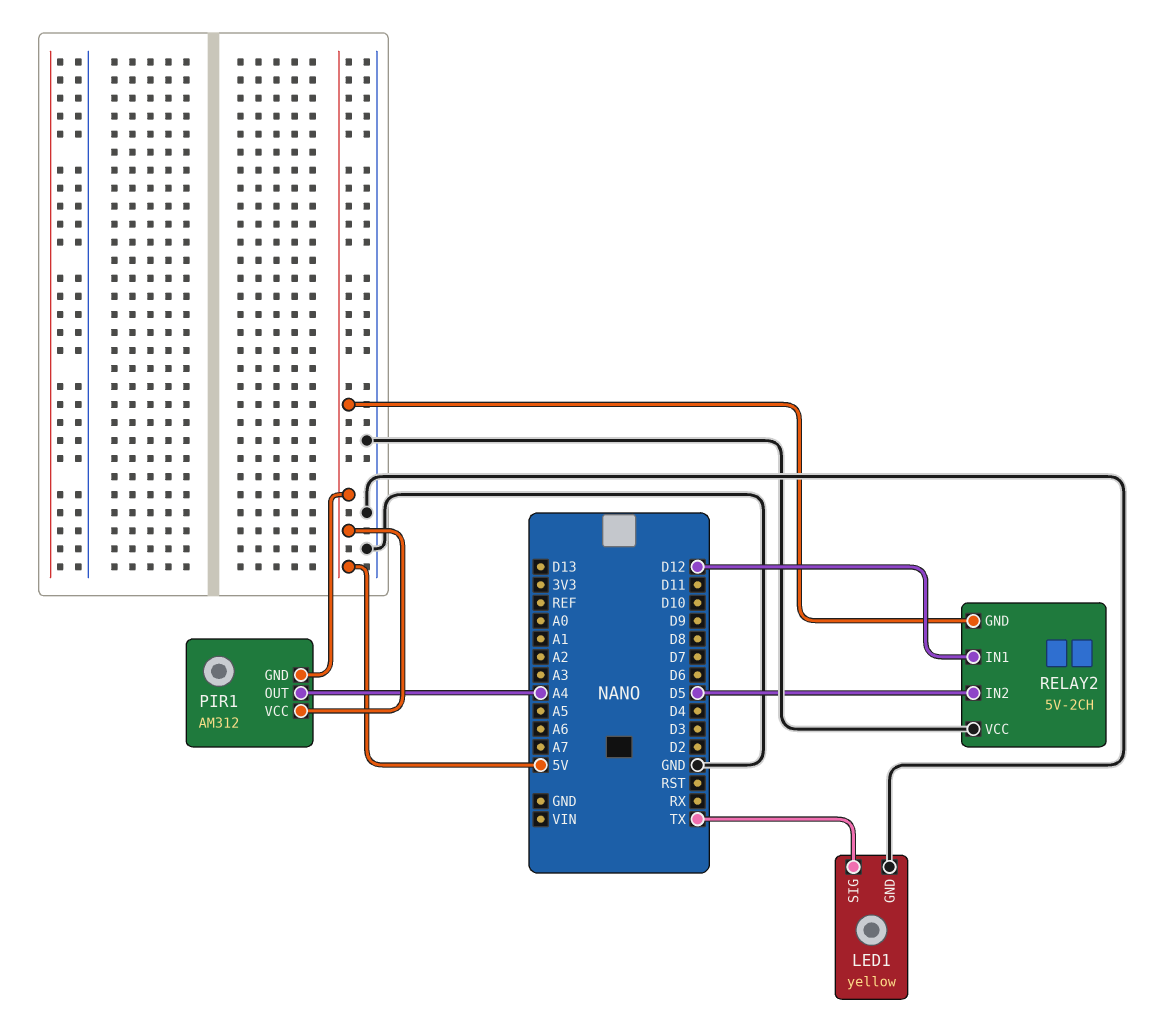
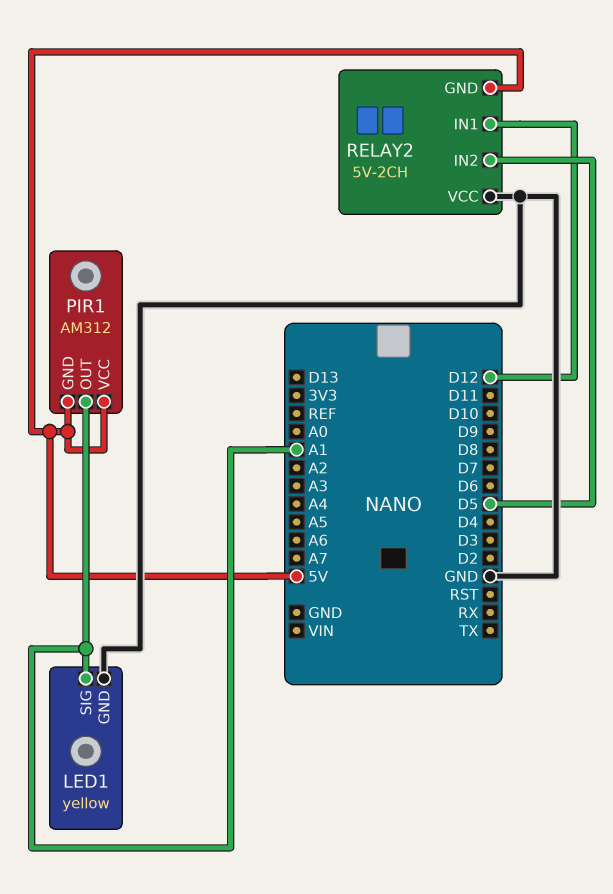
LED1 pin SIG: TX -> A1
PIR1 pin OUT: A4 -> A1

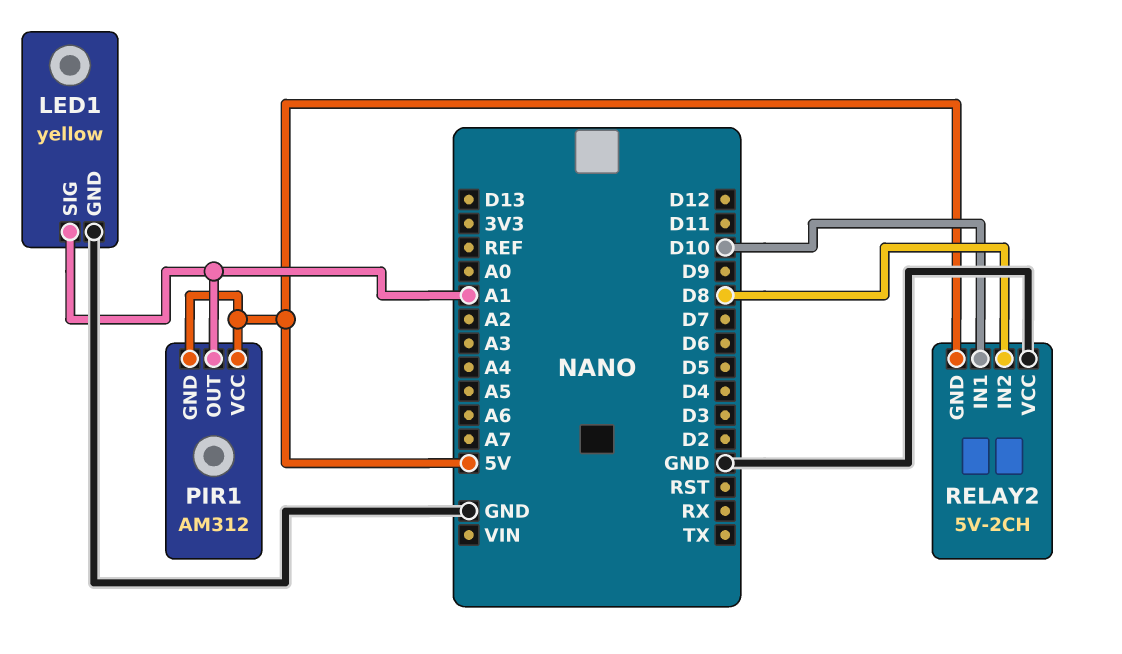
RELAY2 pin IN1: D12 -> D10
RELAY2 pin IN2: D5 -> D8

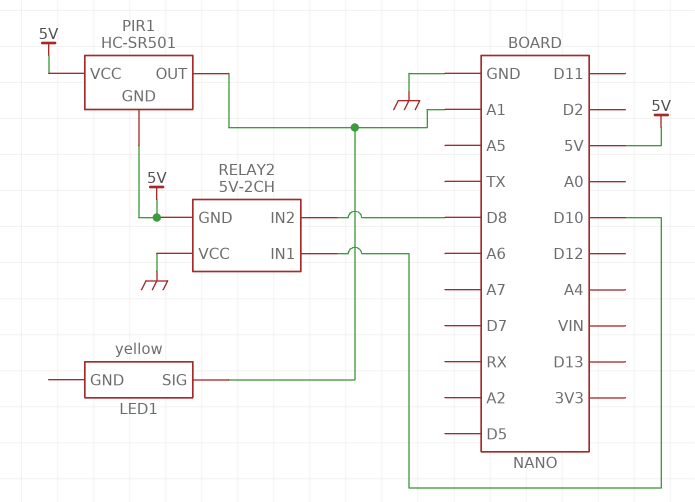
LED1 pin GND: GND -> none
PIR1: AM312 -> HC-SR501

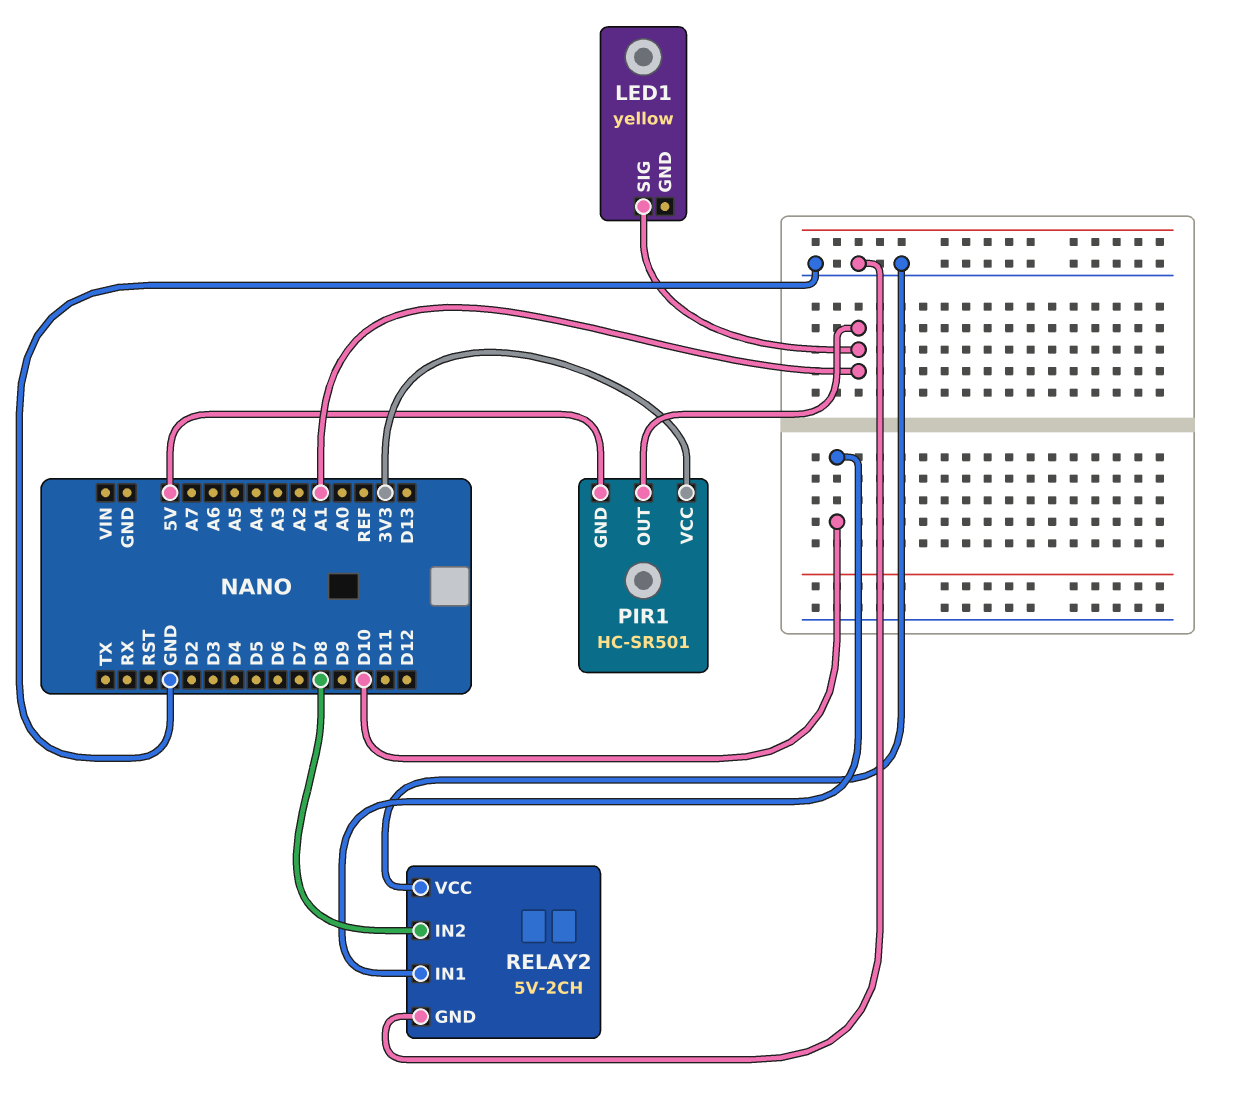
PIR1 pin VCC: 5V -> 3V3
RELAY2 pin GND: 5V -> GND

